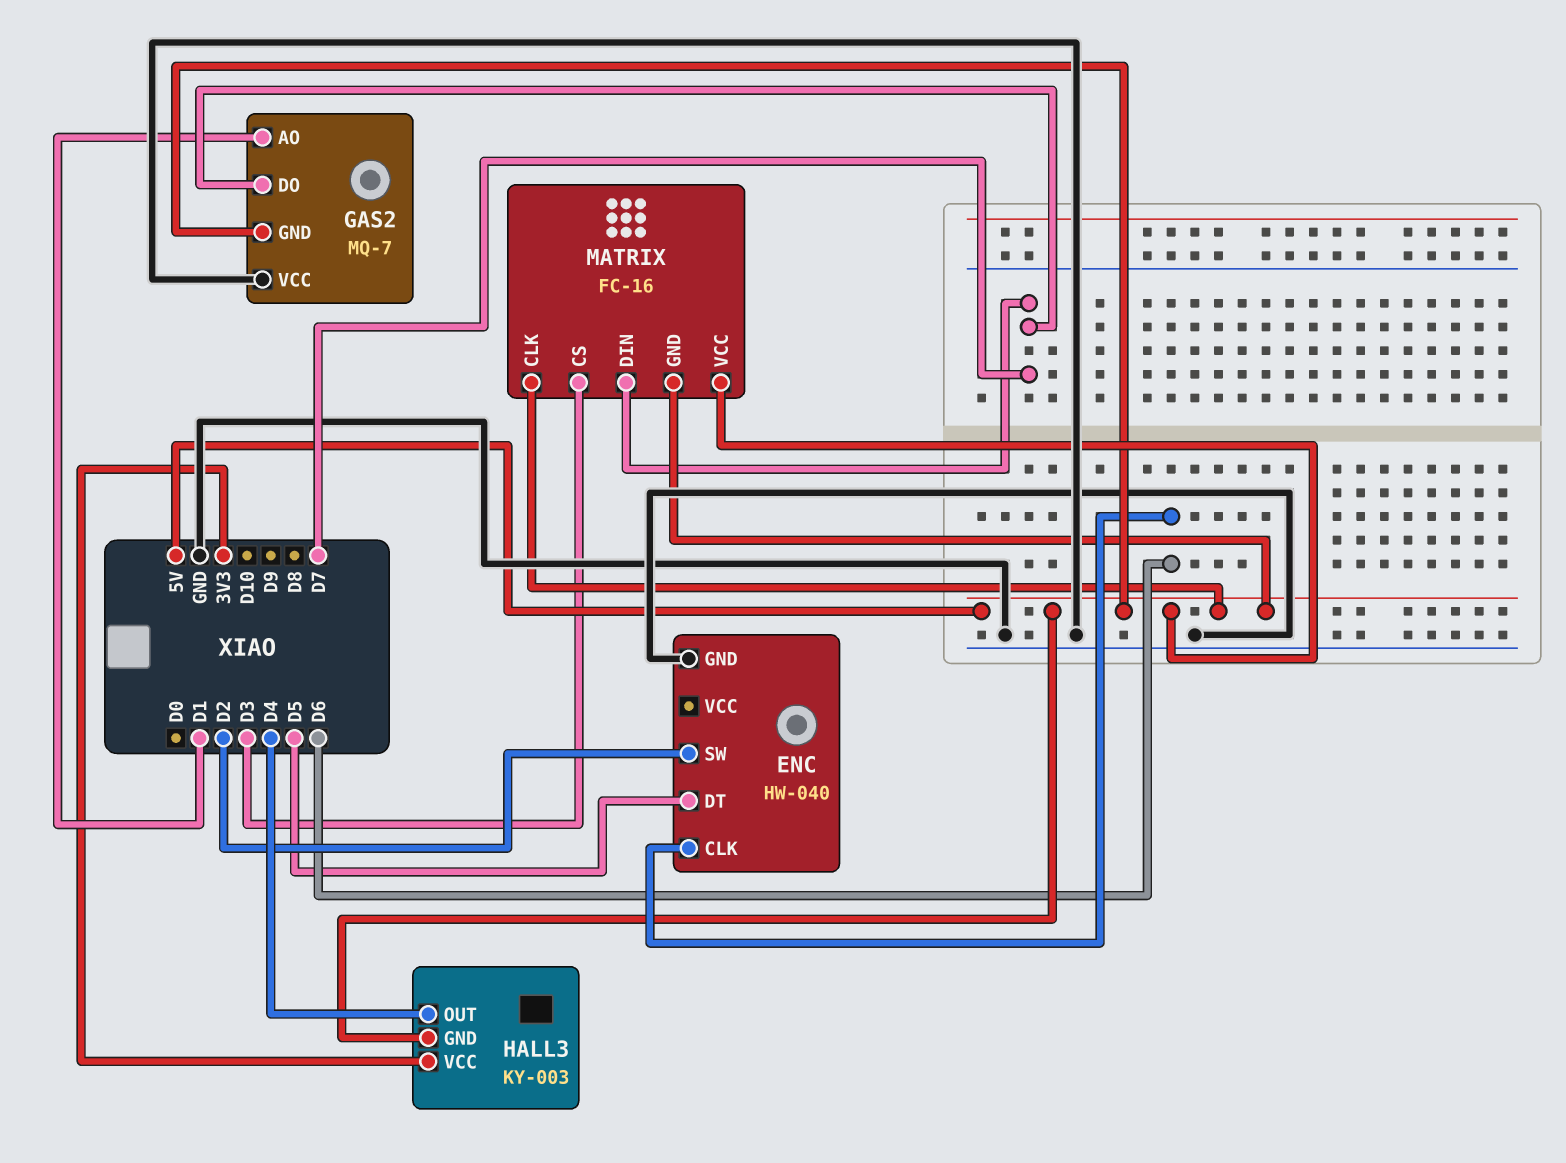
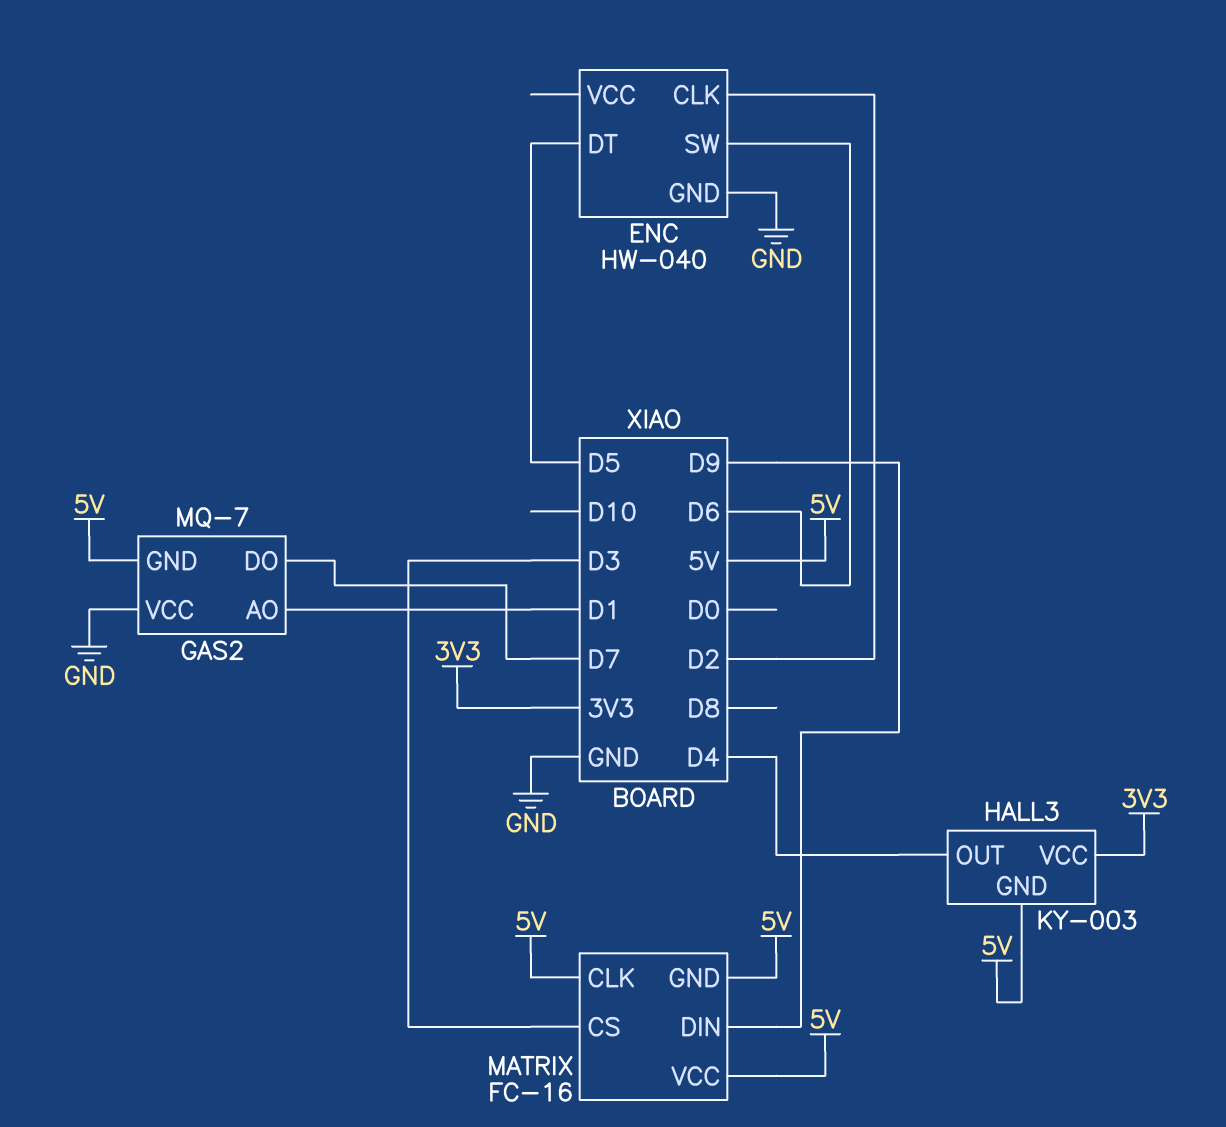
ENC pin CLK: D6 -> D2
ENC pin SW: D2 -> D6
MATRIX pin DIN: D7 -> D9

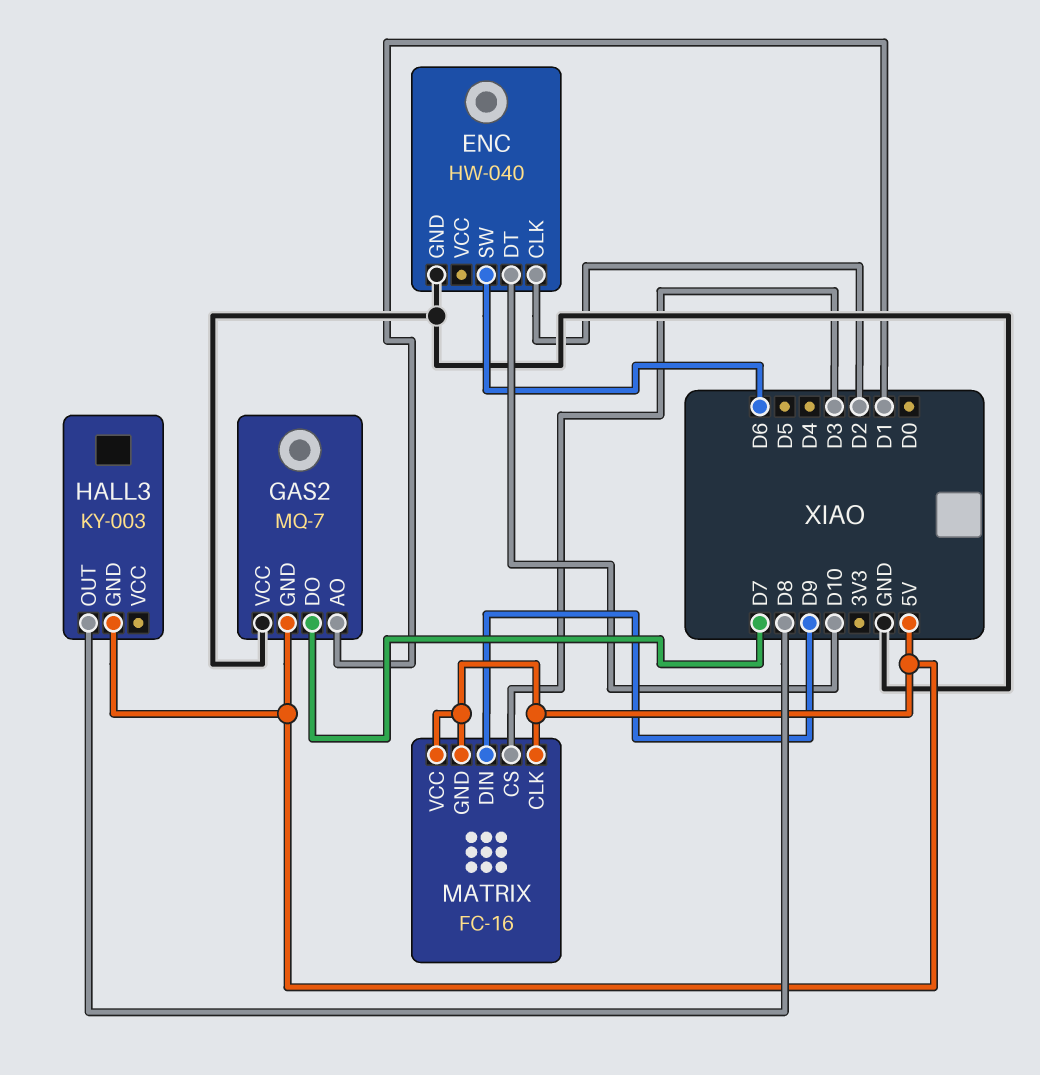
ENC pin DT: D5 -> D10
HALL3 pin OUT: D4 -> D8
HALL3 pin VCC: 3V3 -> none

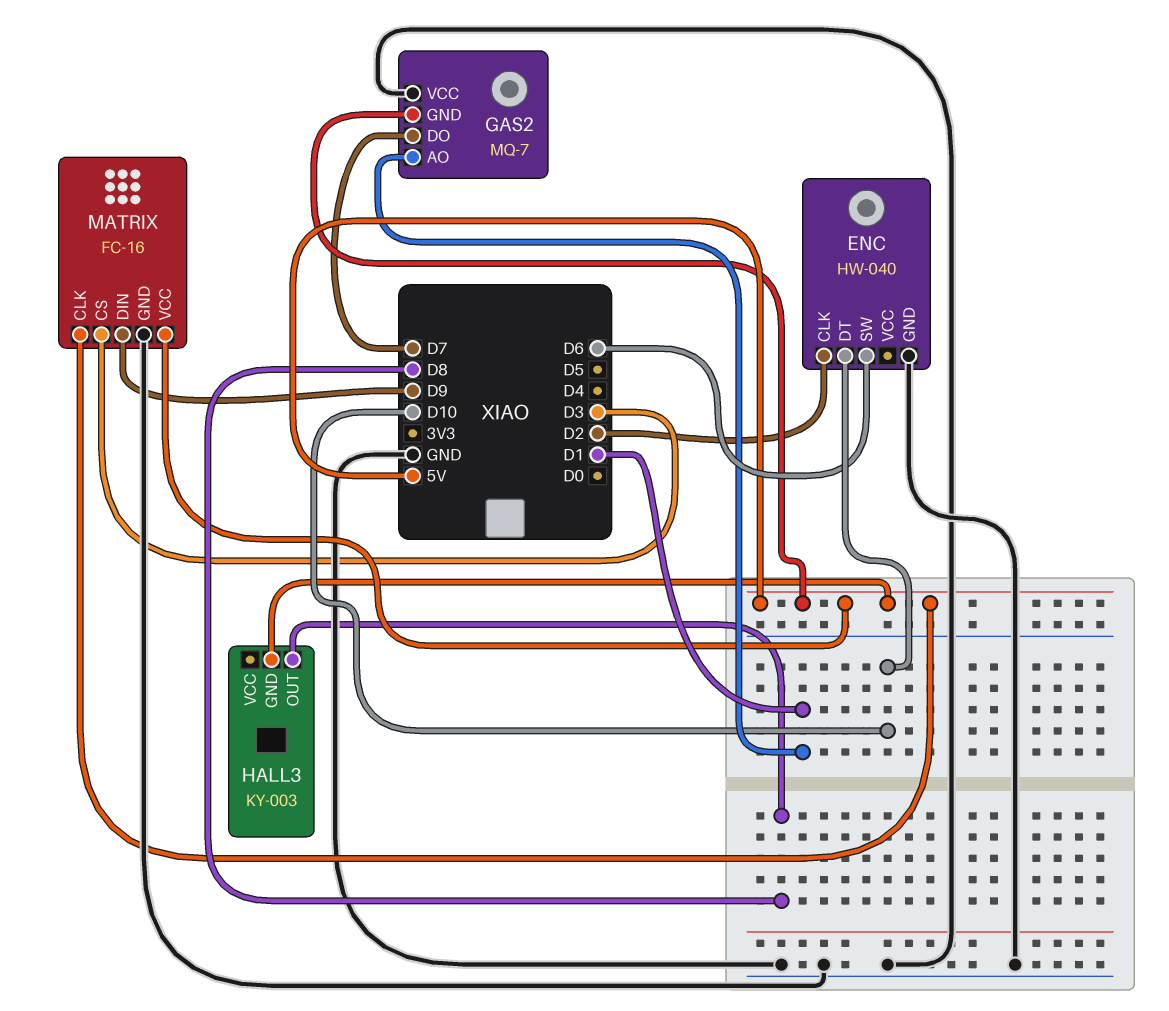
MATRIX pin GND: 5V -> GND

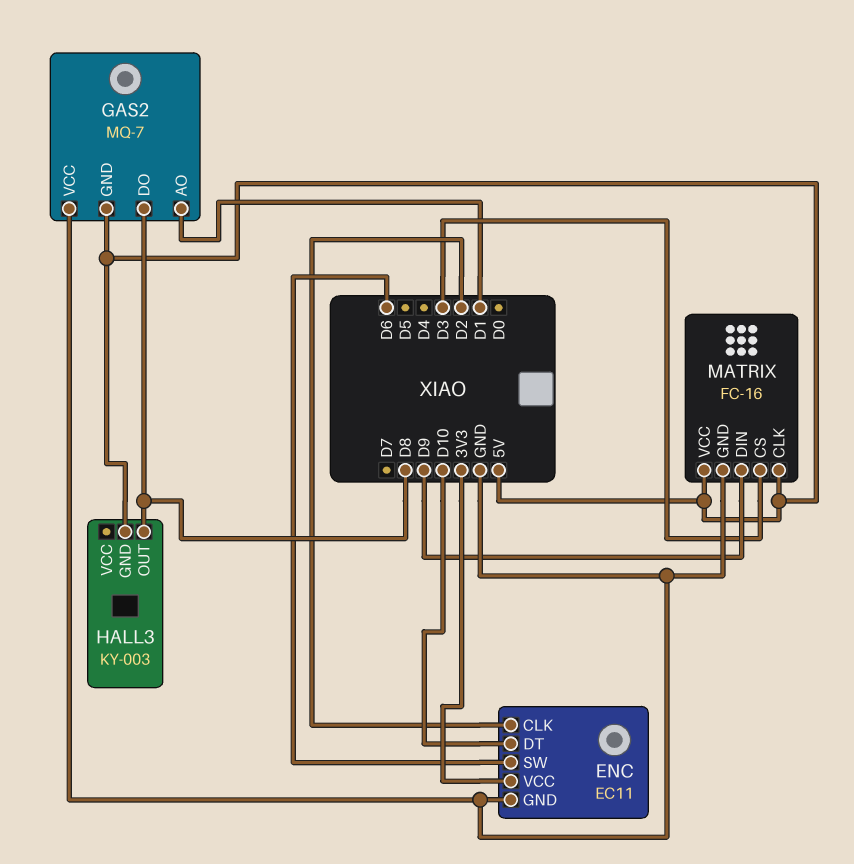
ENC: HW-040 -> EC11
ENC pin VCC: none -> 3V3
GAS2 pin DO: D7 -> D8

